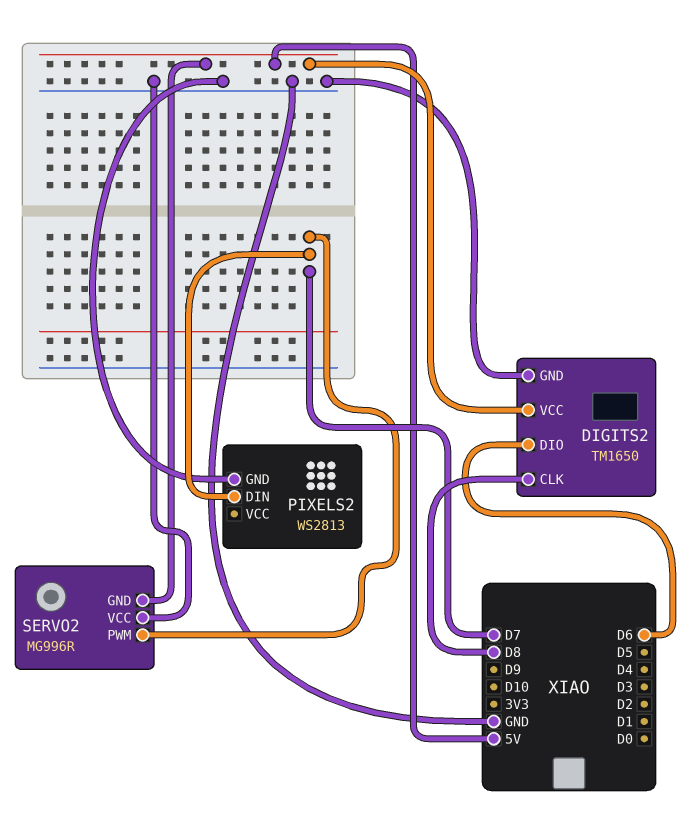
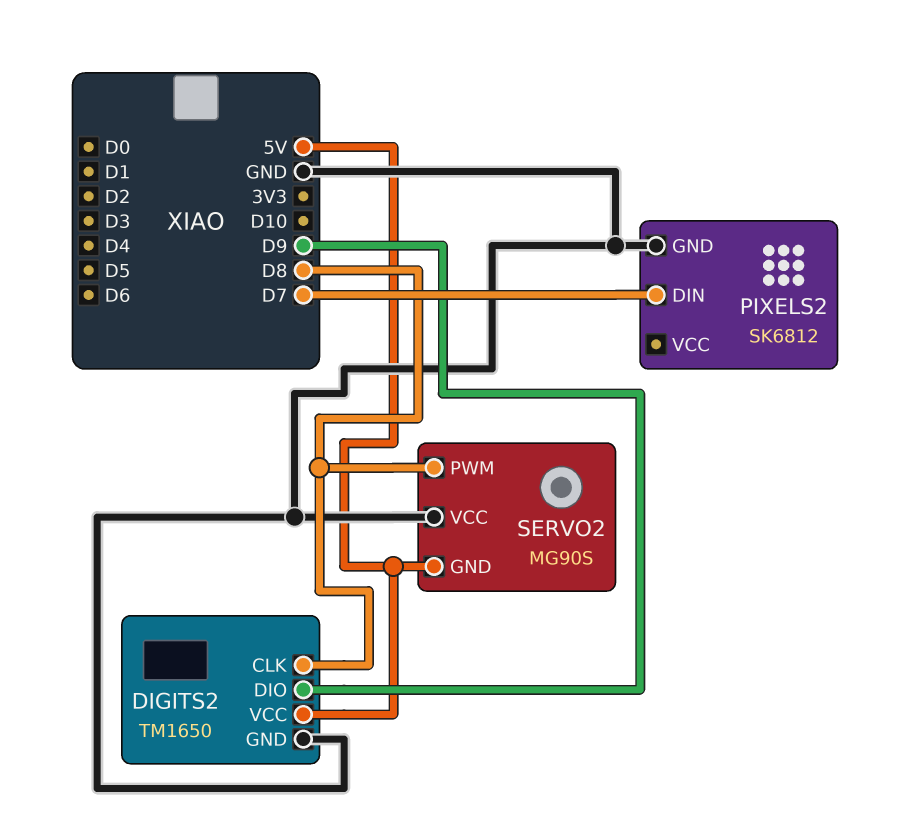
DIGITS2 pin DIO: D6 -> D9
PIXELS2: WS2813 -> SK6812
SERVO2: MG996R -> MG90S
SERVO2 pin PWM: D7 -> D8

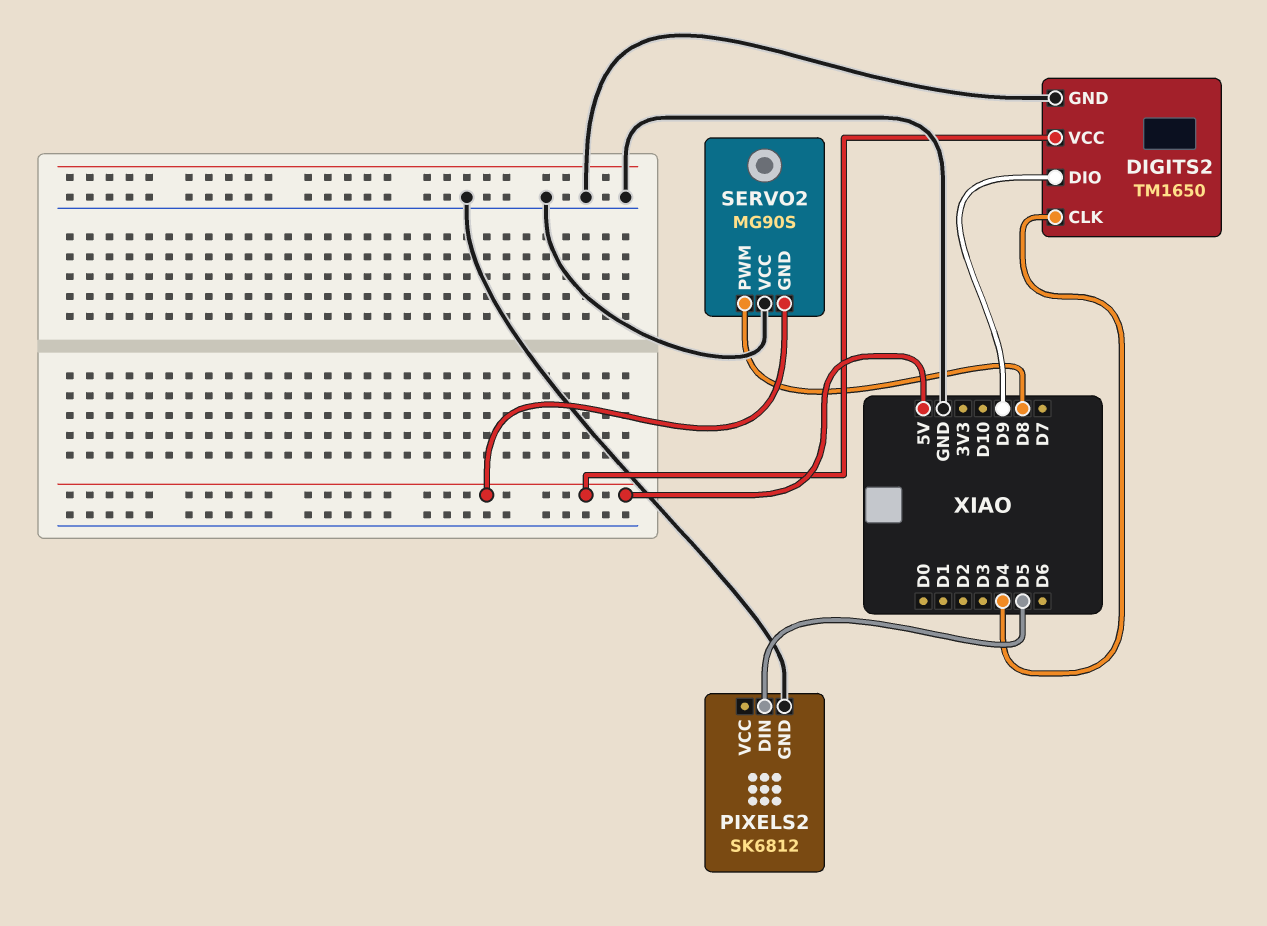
DIGITS2 pin CLK: D8 -> D4
PIXELS2 pin DIN: D7 -> D5

